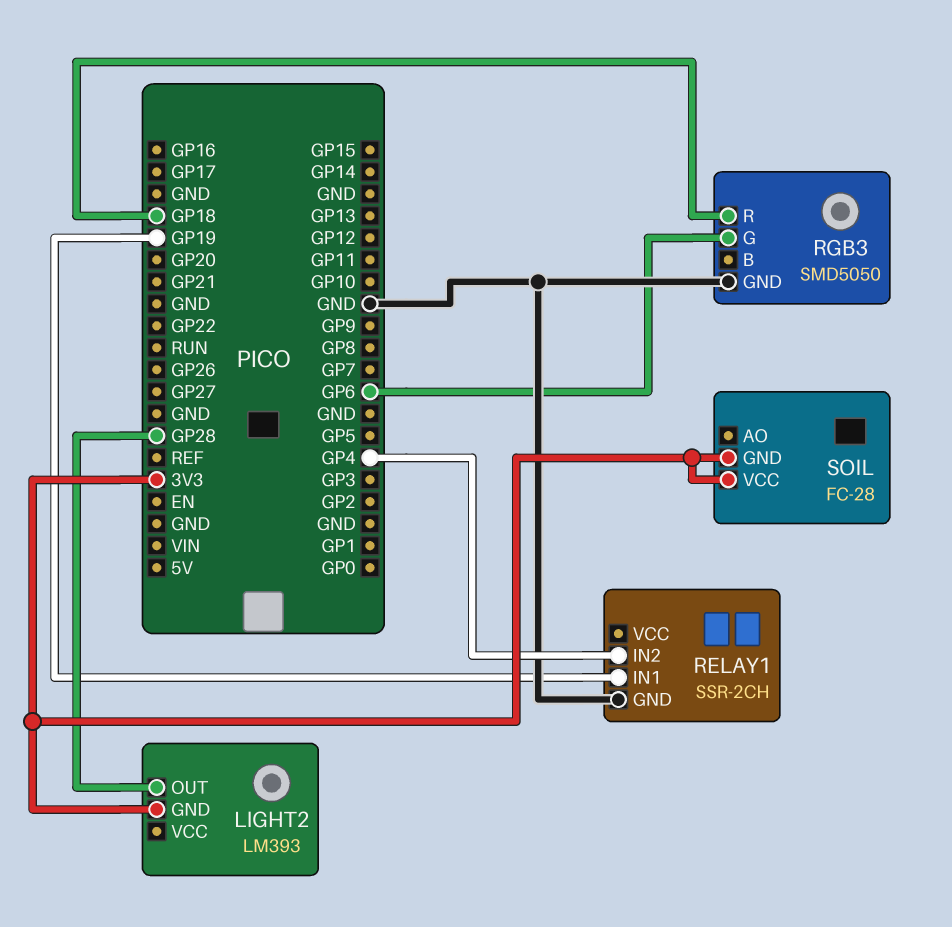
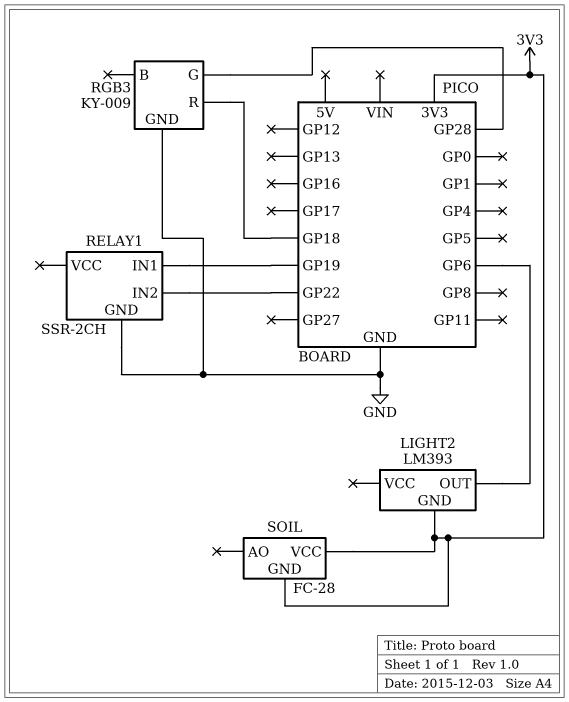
LIGHT2 pin OUT: GP28 -> GP6
RELAY1 pin IN2: GP4 -> GP22
RGB3: SMD5050 -> KY-009
RGB3 pin G: GP6 -> GP28

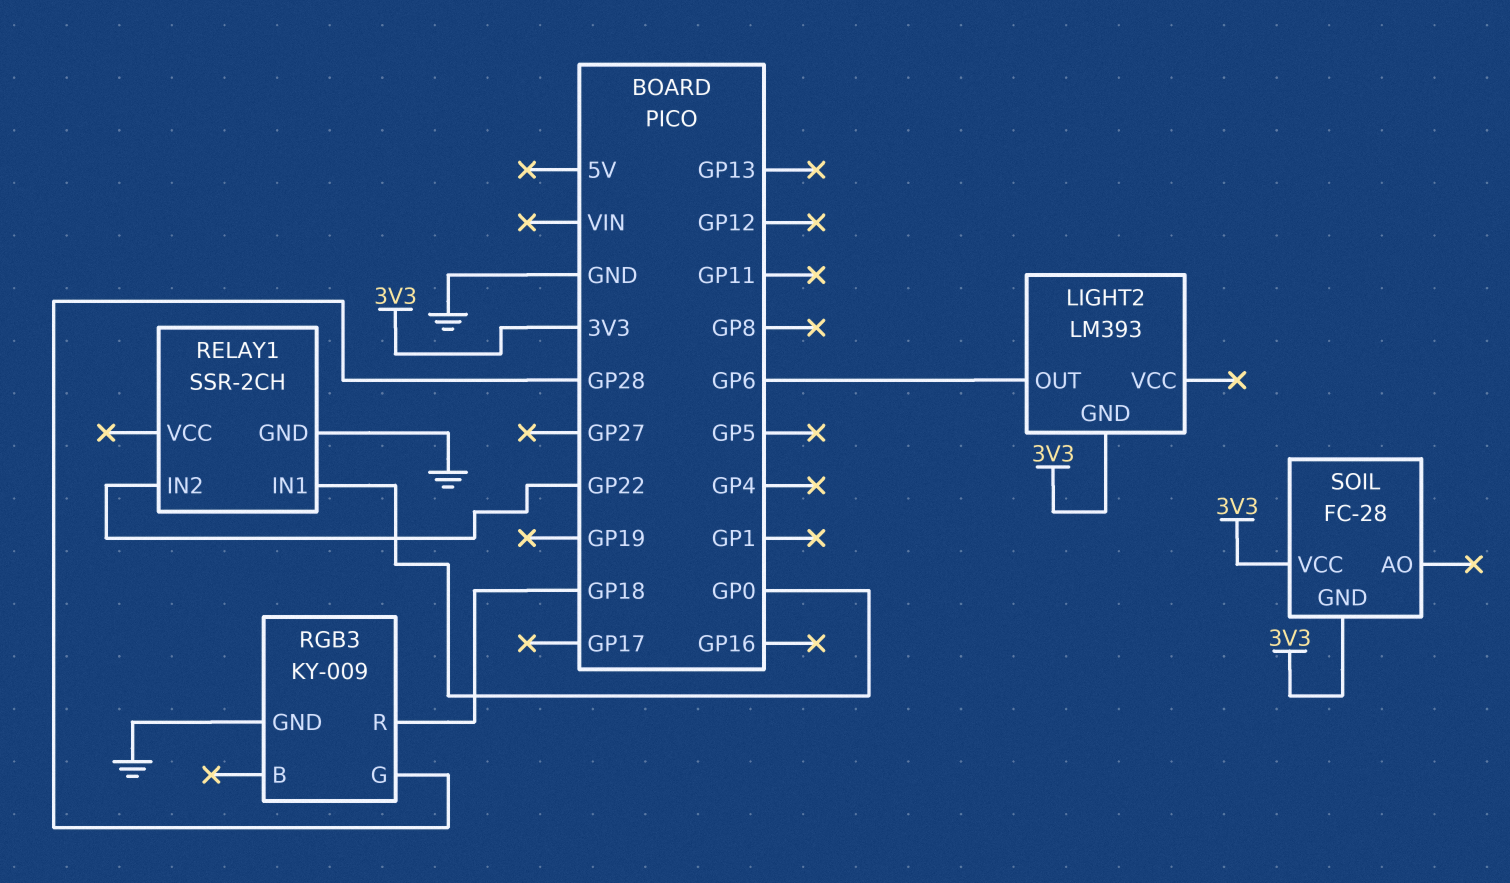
RELAY1 pin IN1: GP19 -> GP0

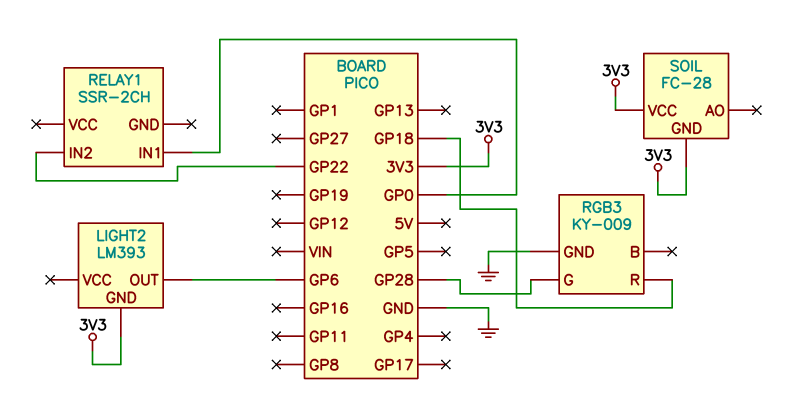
RELAY1 pin GND: GND -> none

